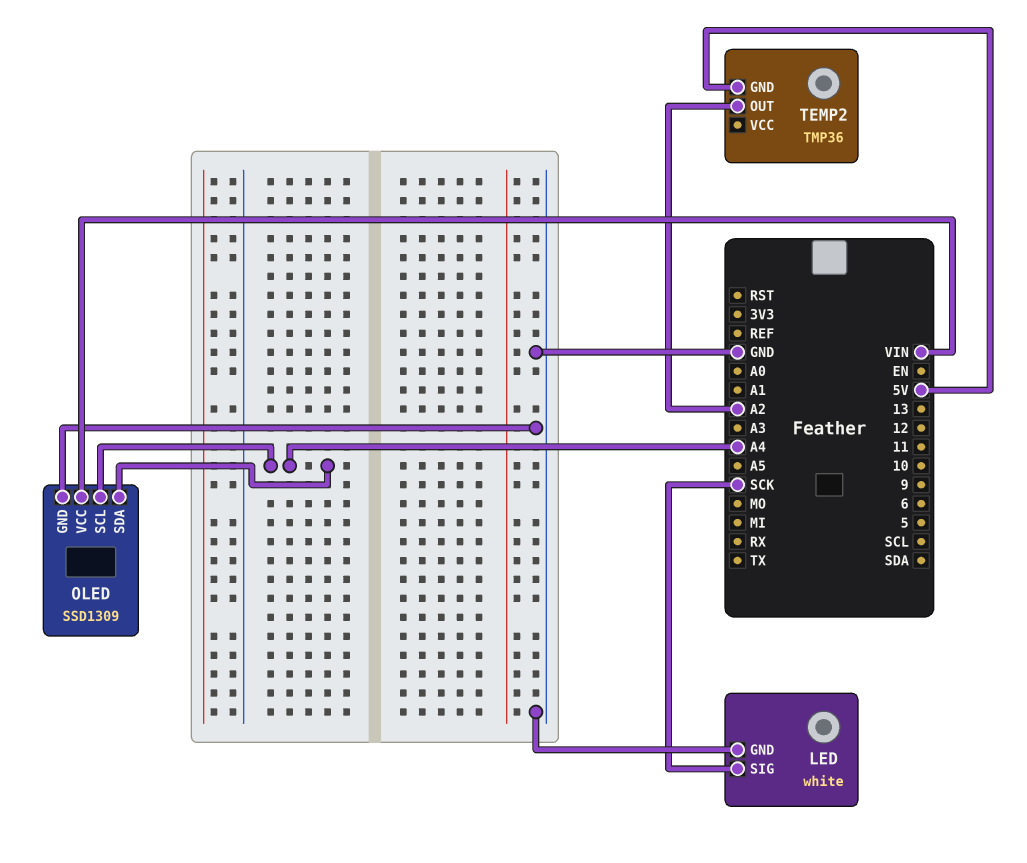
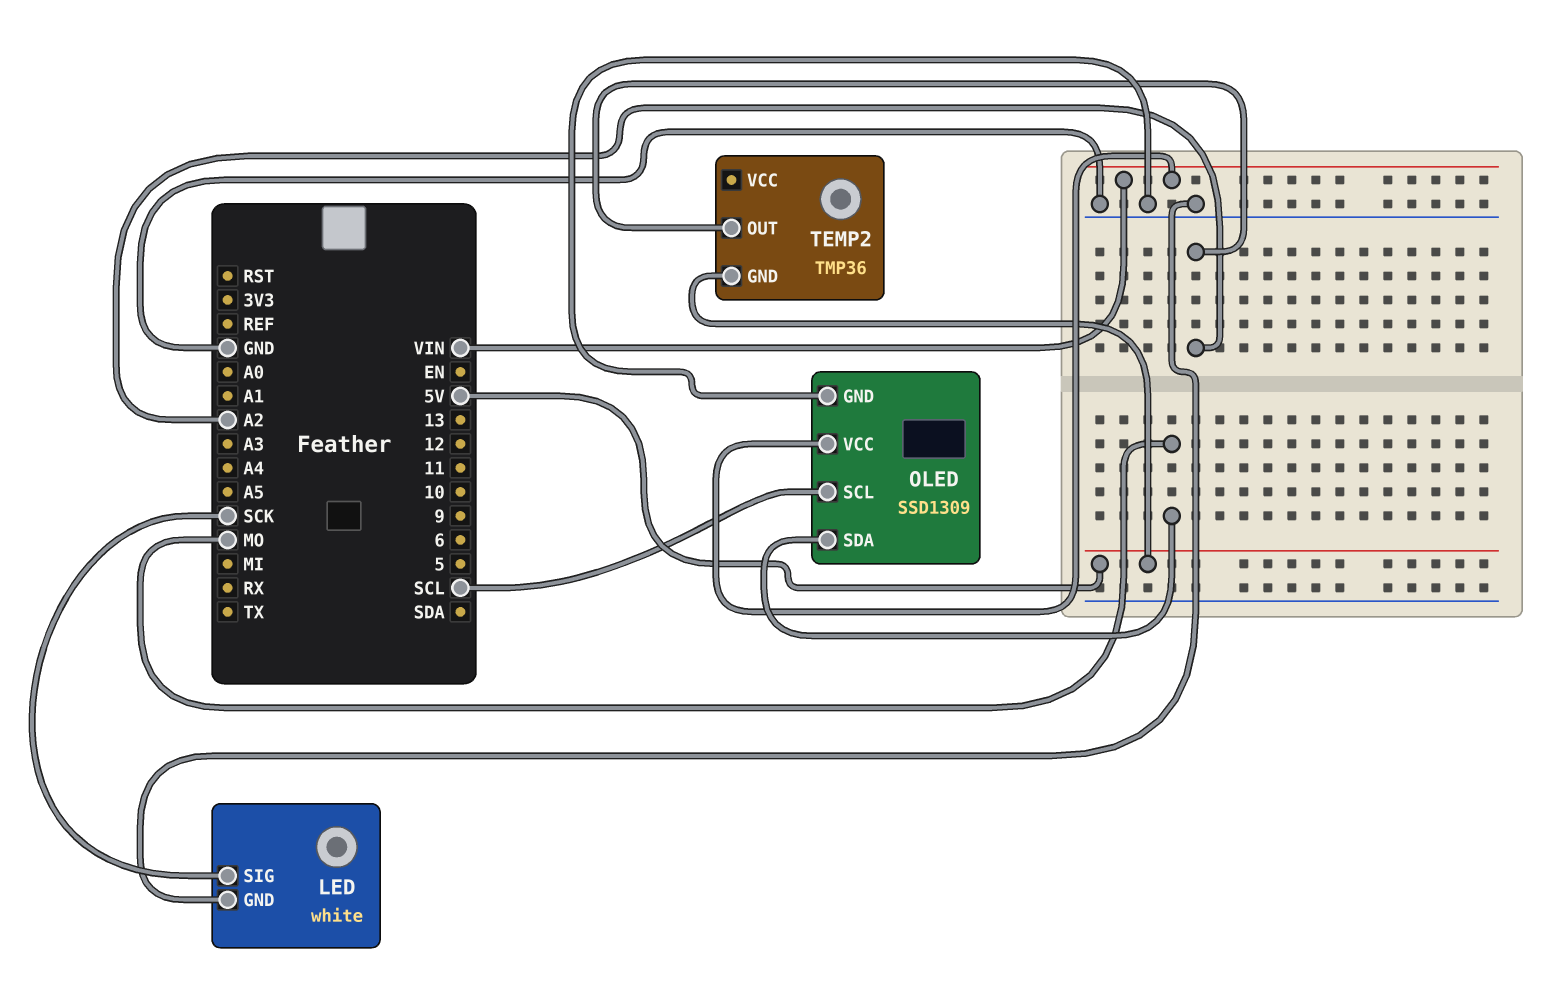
OLED pin SCL: A4 -> SCL
OLED pin SDA: A4 -> MO

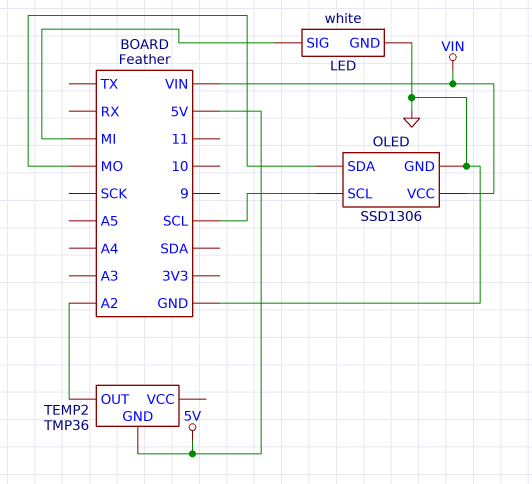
LED pin SIG: SCK -> MI
OLED: SSD1309 -> SSD1306

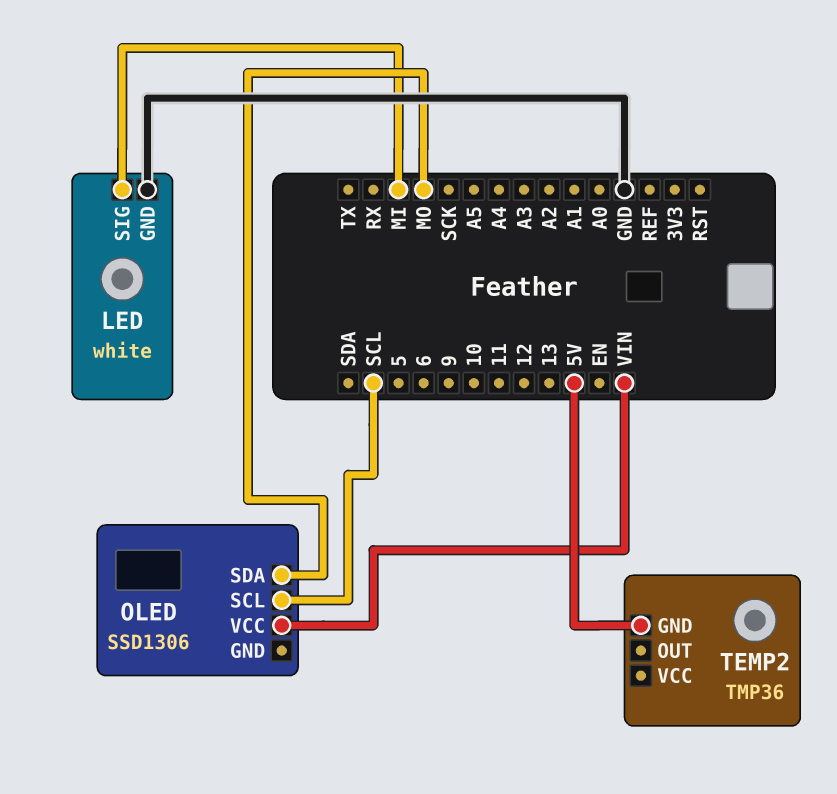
OLED pin GND: GND -> none
TEMP2 pin OUT: A2 -> none

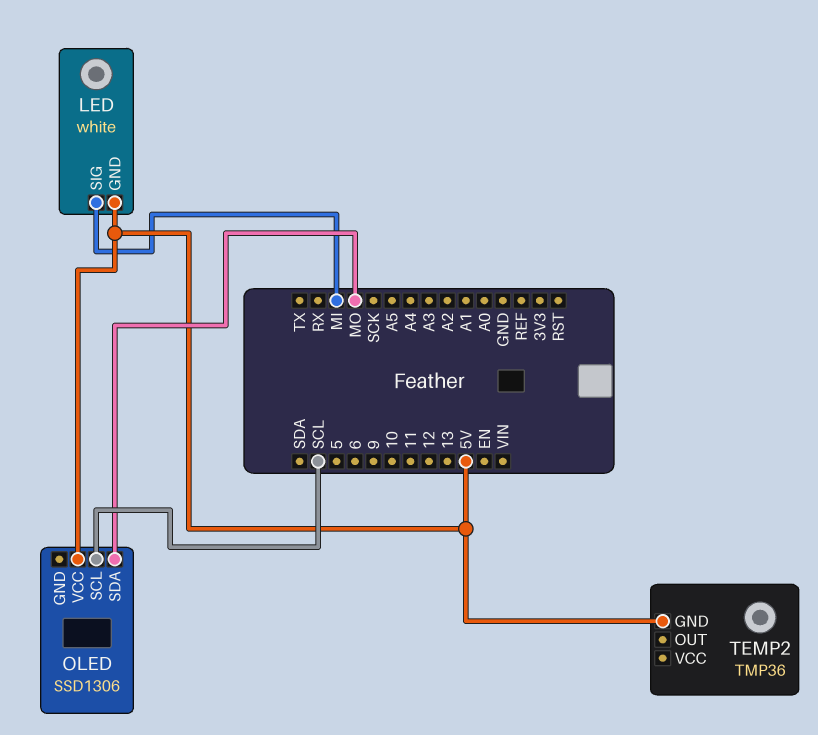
LED pin GND: GND -> 5V
OLED pin VCC: VIN -> 5V

